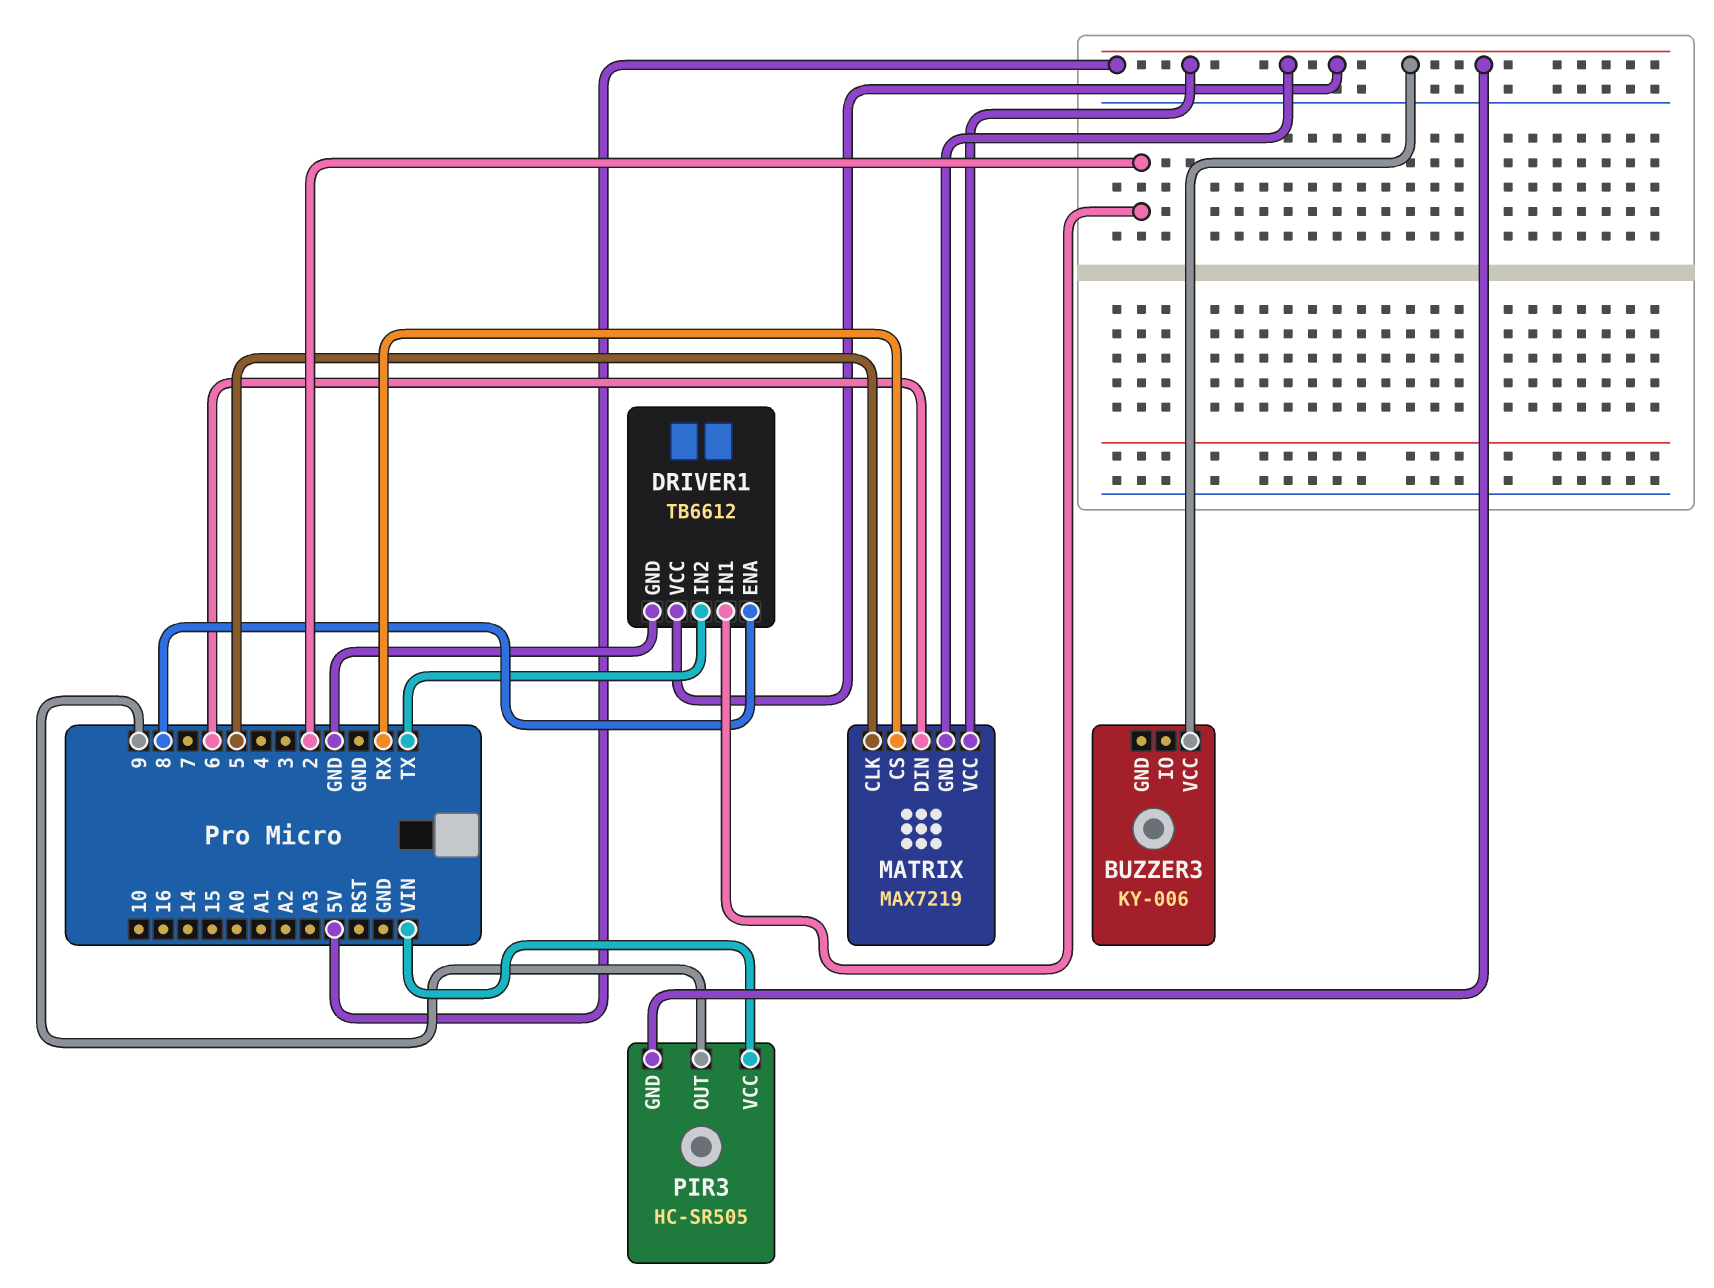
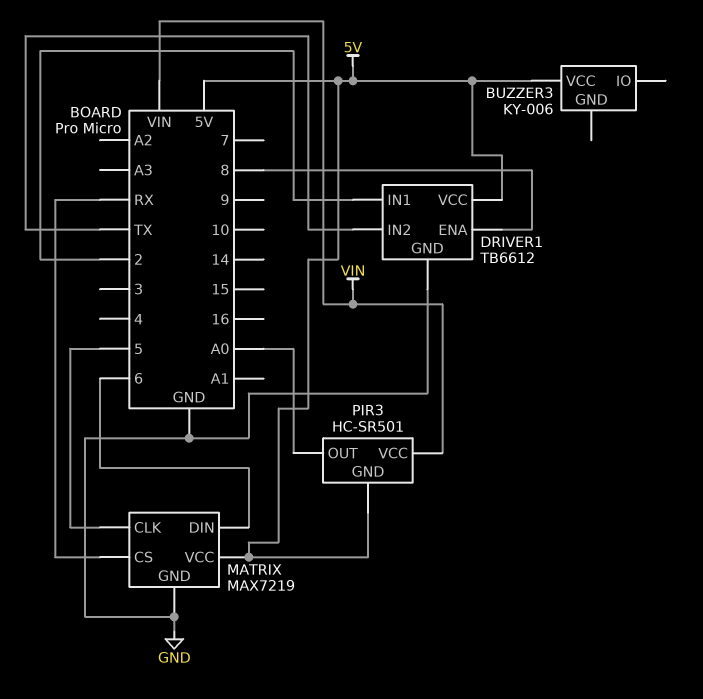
MATRIX pin GND: 5V -> GND
PIR3: HC-SR505 -> HC-SR501
PIR3 pin OUT: 9 -> A0

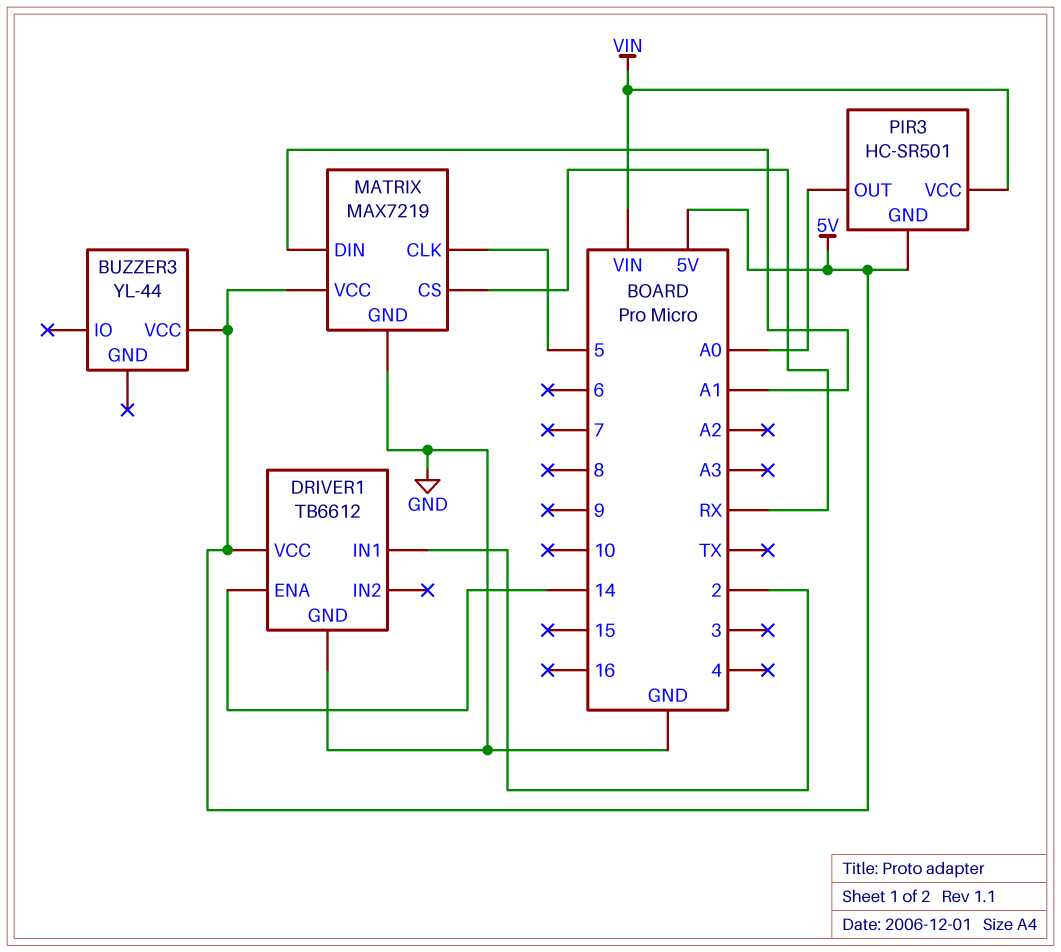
BUZZER3: KY-006 -> YL-44
DRIVER1 pin ENA: 8 -> 14
DRIVER1 pin IN2: TX -> none
MATRIX pin DIN: 6 -> A1

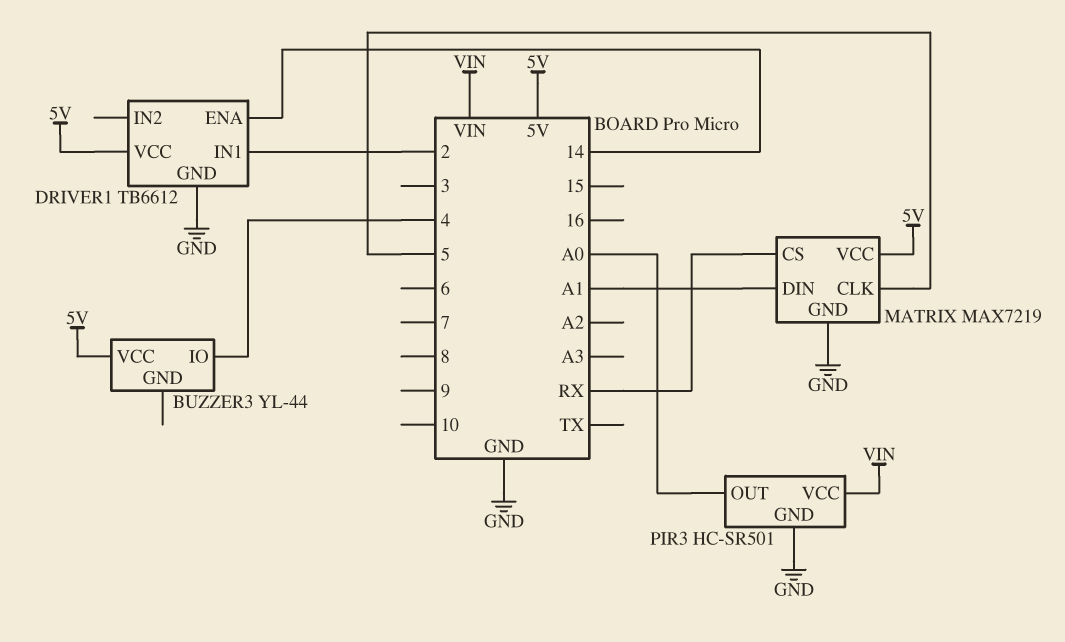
BUZZER3 pin IO: none -> 4
PIR3 pin GND: 5V -> GND

